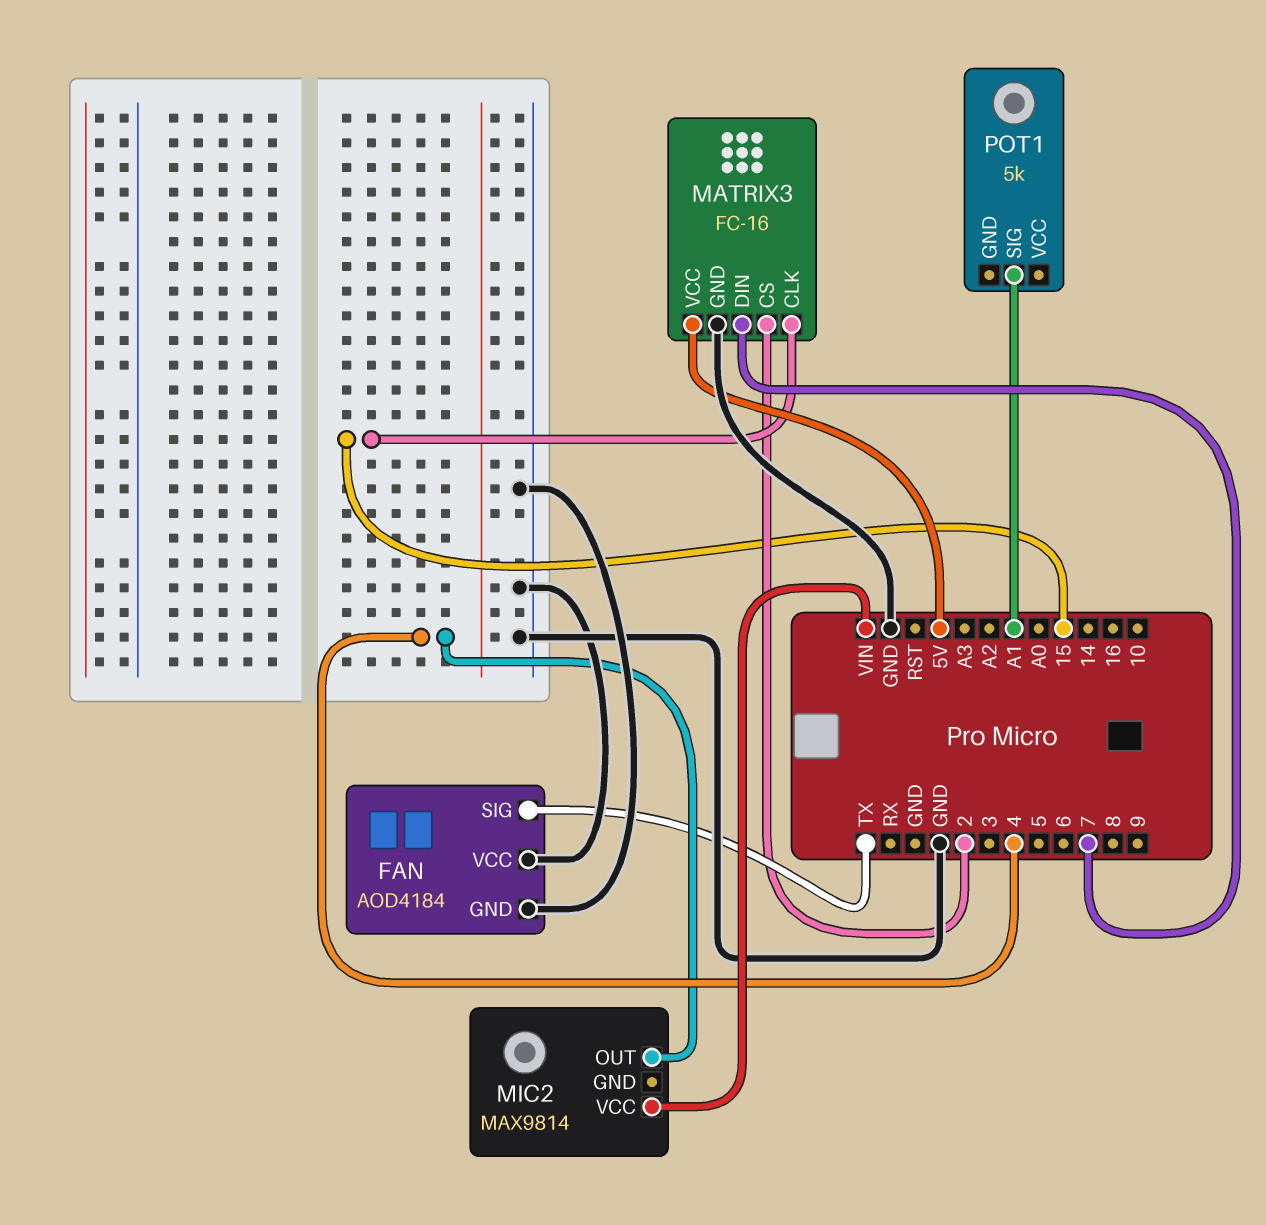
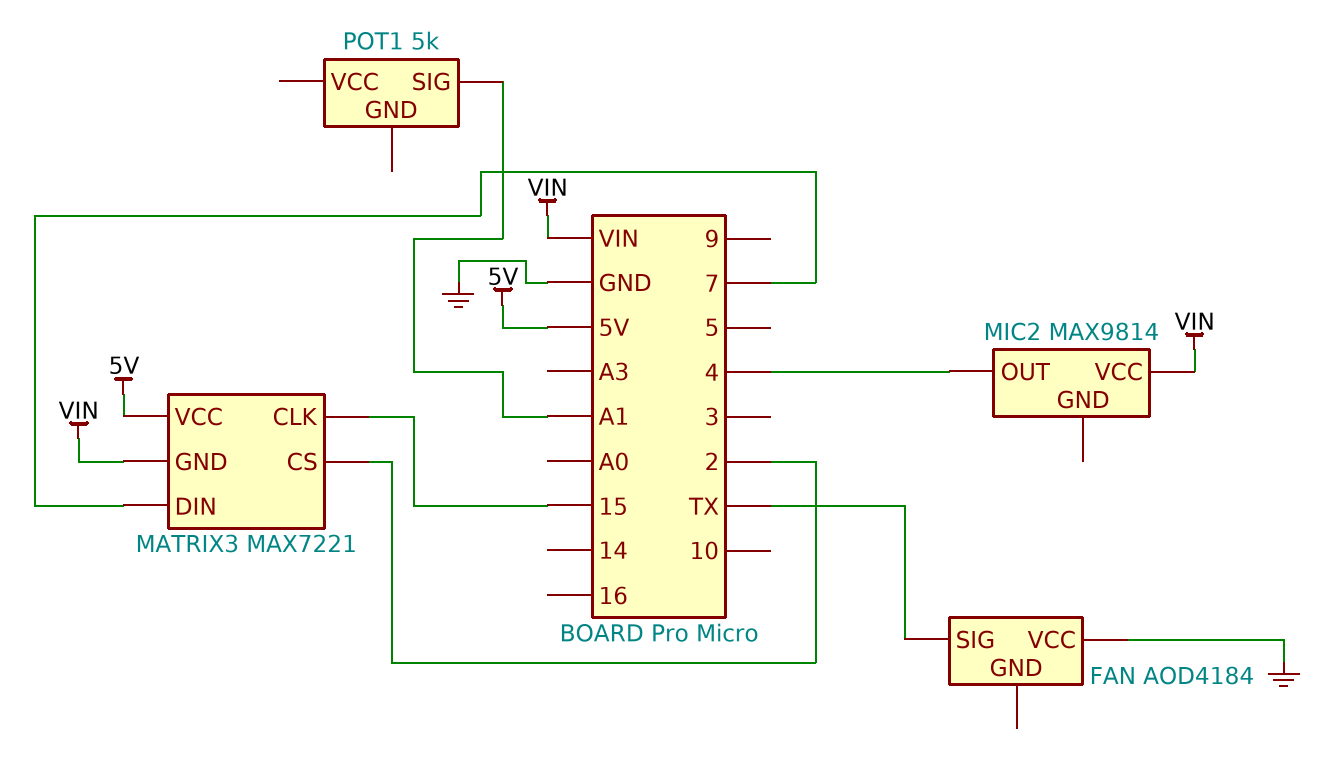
FAN pin GND: GND -> none
MATRIX3: FC-16 -> MAX7221
MATRIX3 pin GND: GND -> VIN

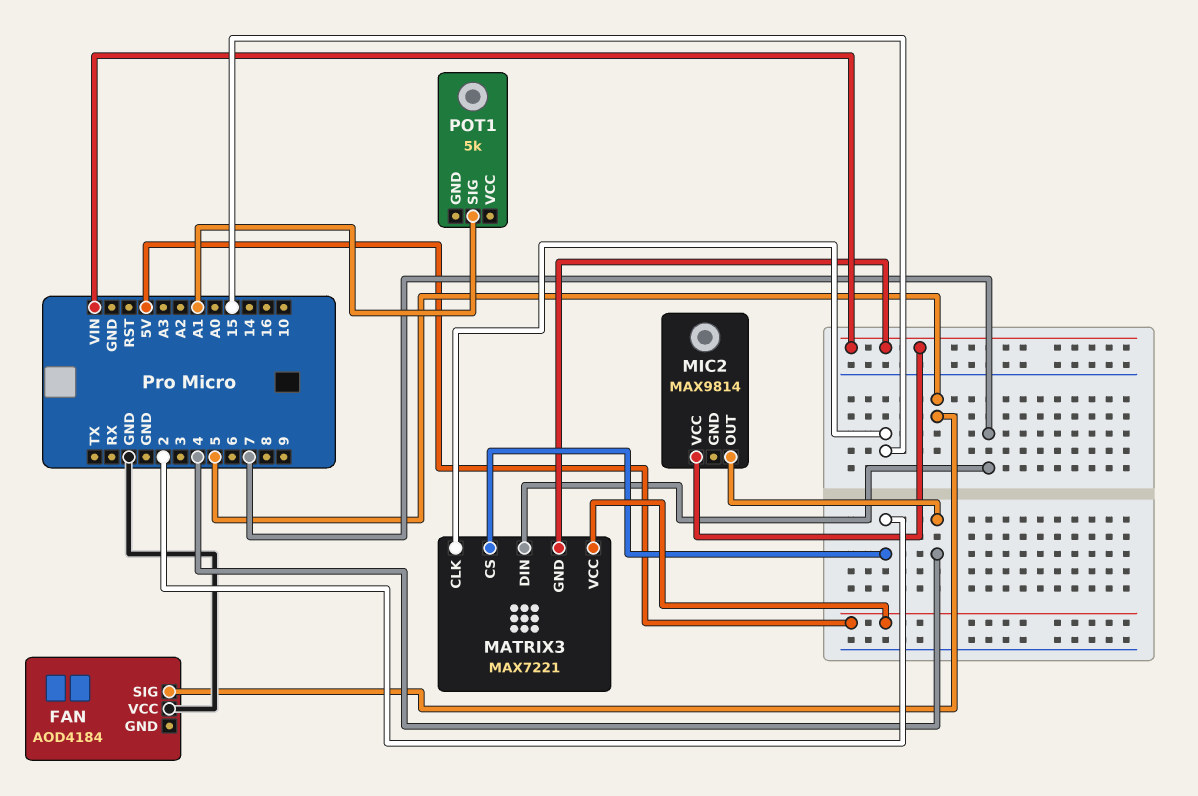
FAN pin SIG: TX -> 5

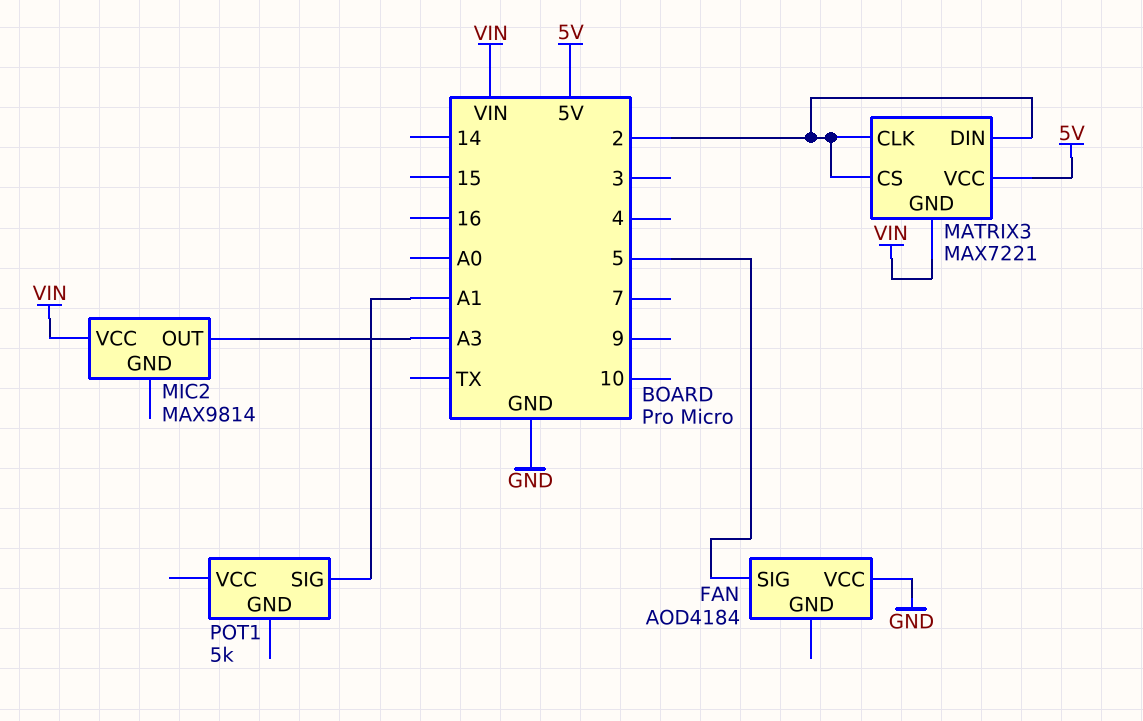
MATRIX3 pin CLK: 15 -> 2
MATRIX3 pin DIN: 7 -> 2
MIC2 pin OUT: 4 -> A3

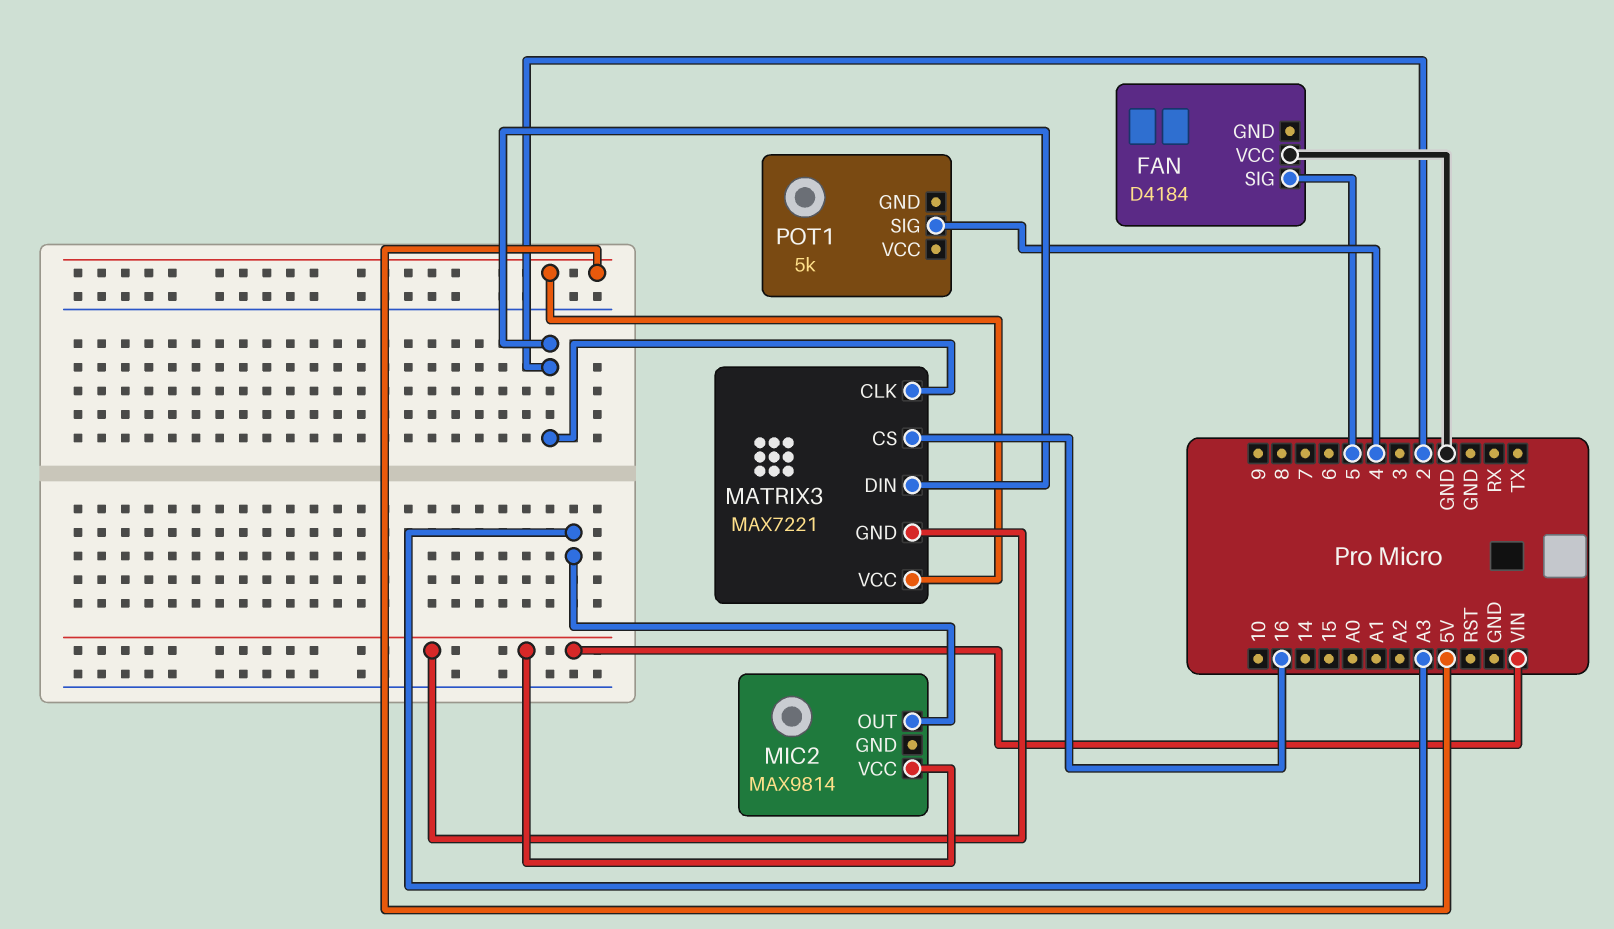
FAN: AOD4184 -> D4184
MATRIX3 pin CS: 2 -> 16
POT1 pin SIG: A1 -> 4

